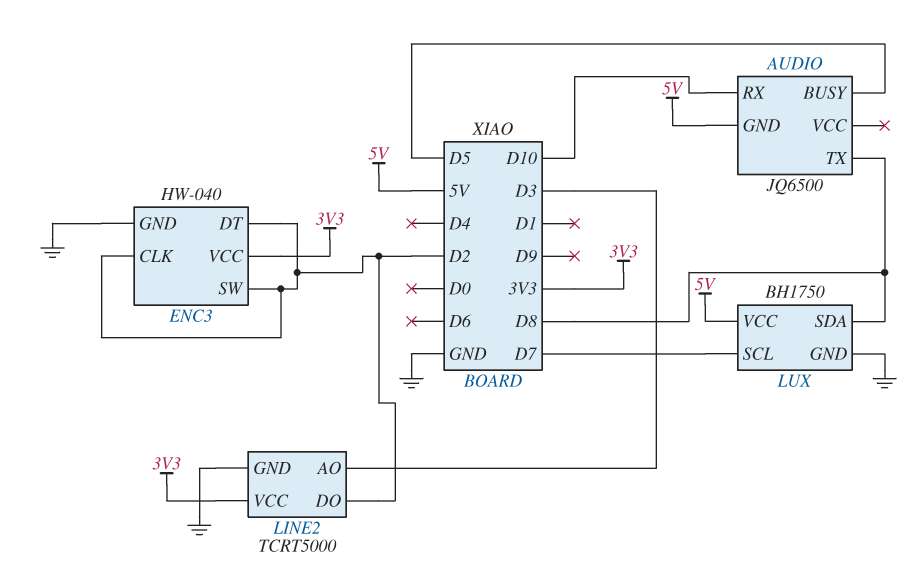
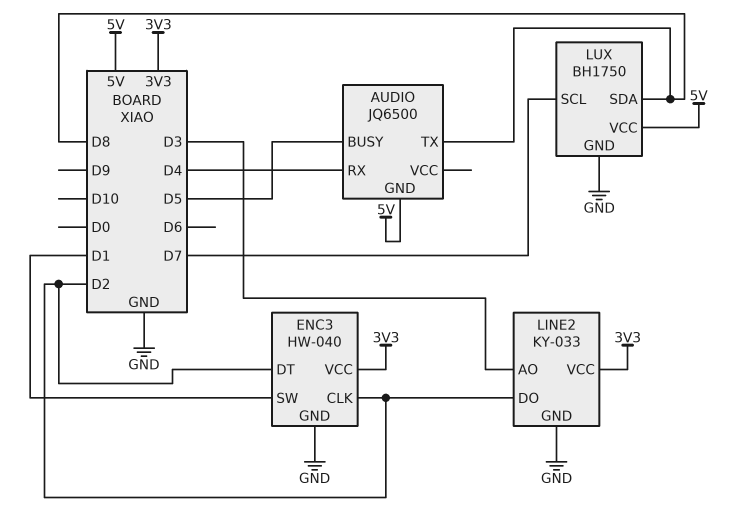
AUDIO pin RX: D10 -> D4
ENC3 pin SW: D2 -> D1
LINE2: TCRT5000 -> KY-033

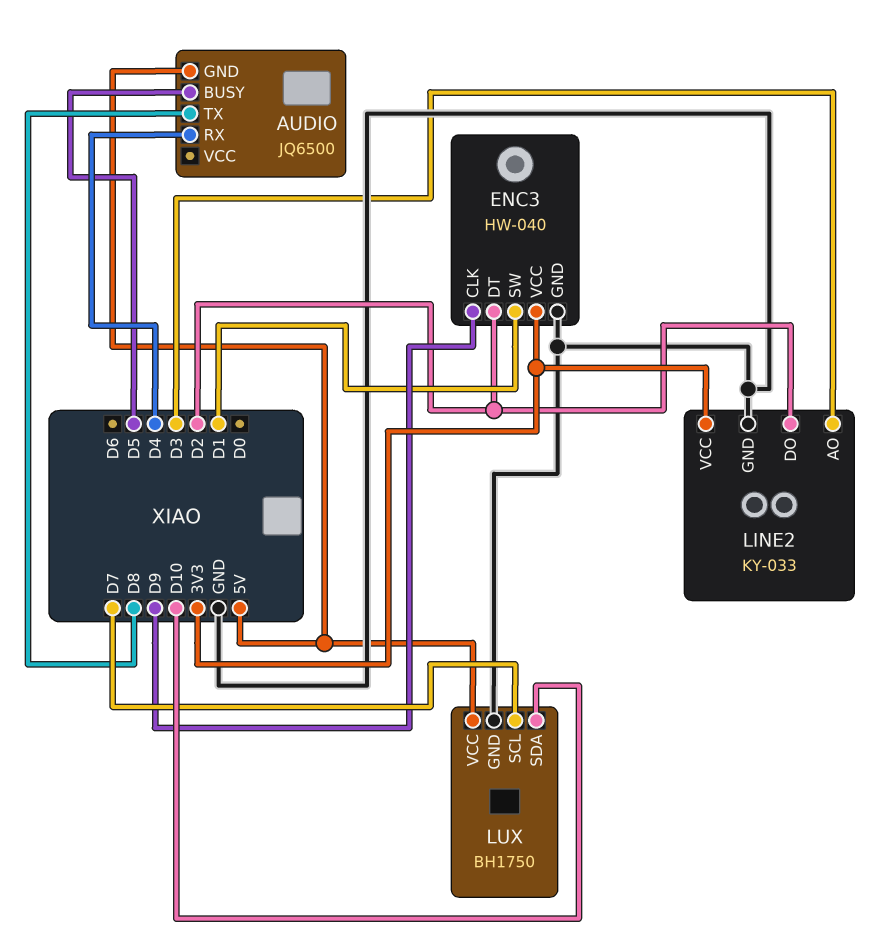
ENC3 pin CLK: D2 -> D9
LUX pin SDA: D8 -> D10

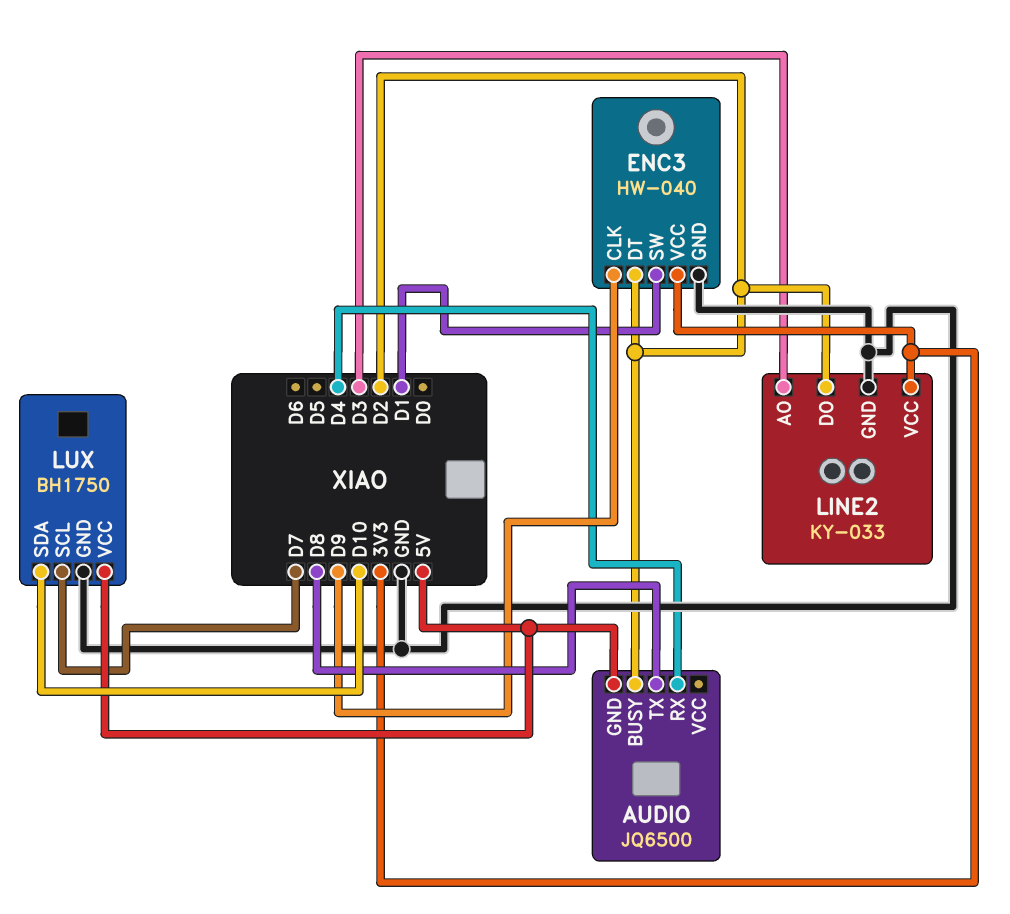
AUDIO pin BUSY: D5 -> D2

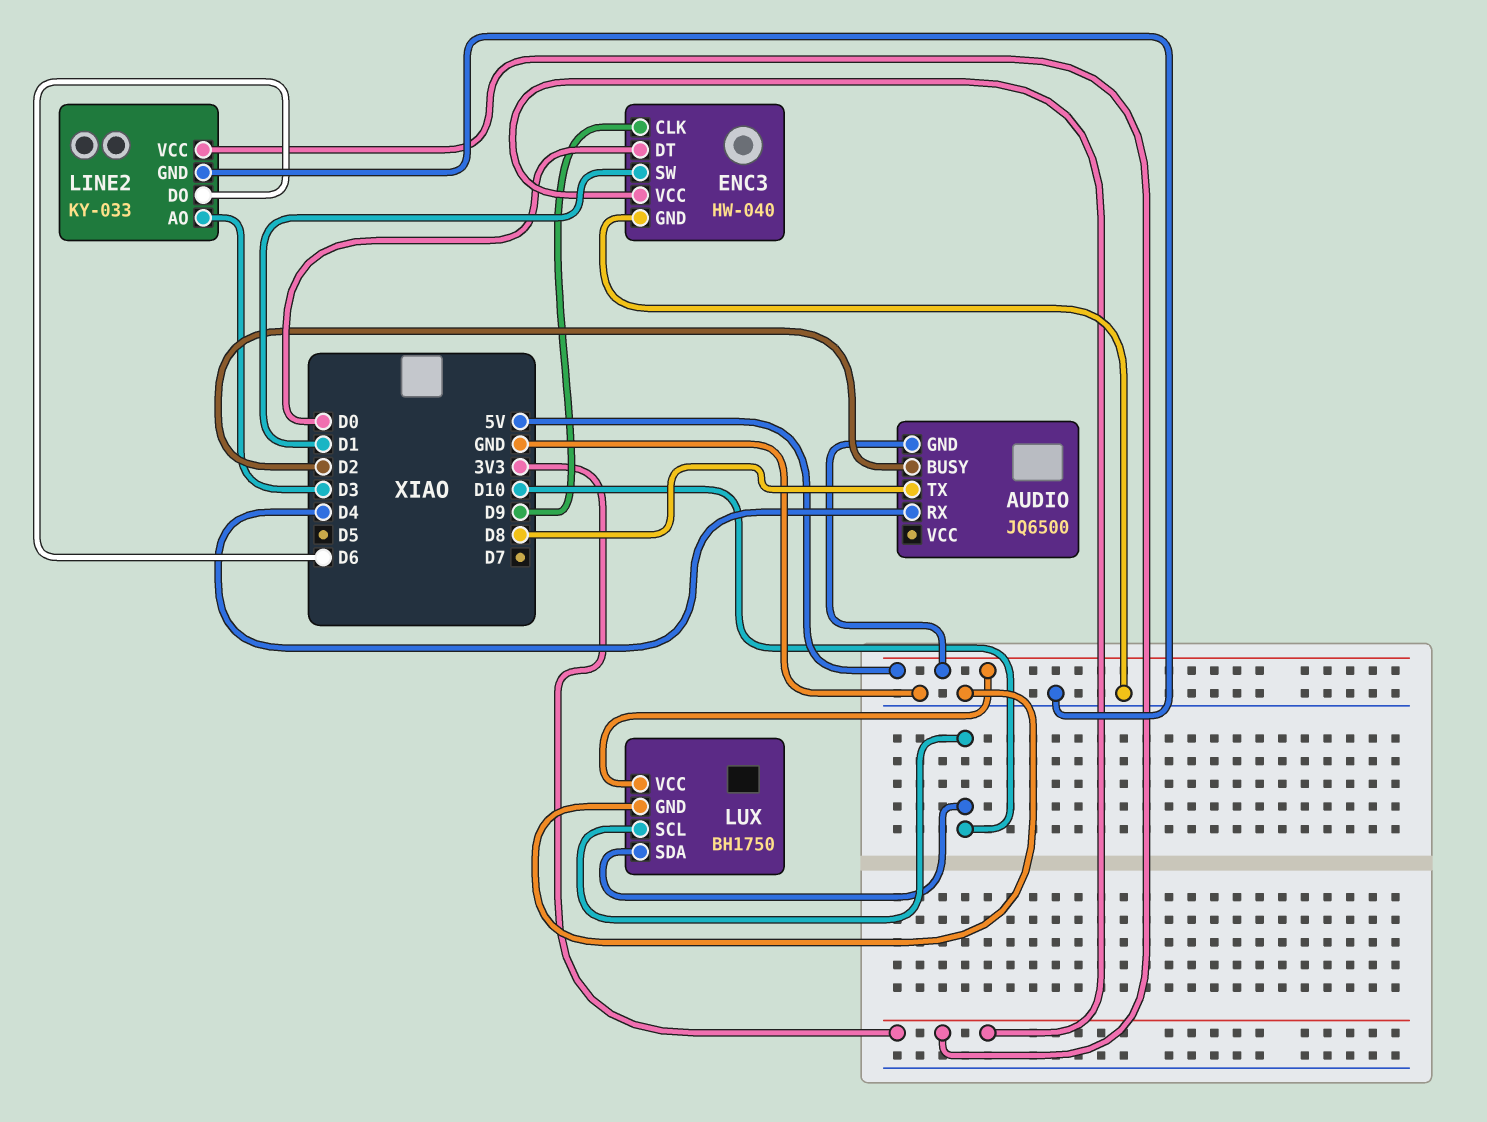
ENC3 pin DT: D2 -> D0
LINE2 pin DO: D2 -> D6
LUX pin SCL: D7 -> D10

